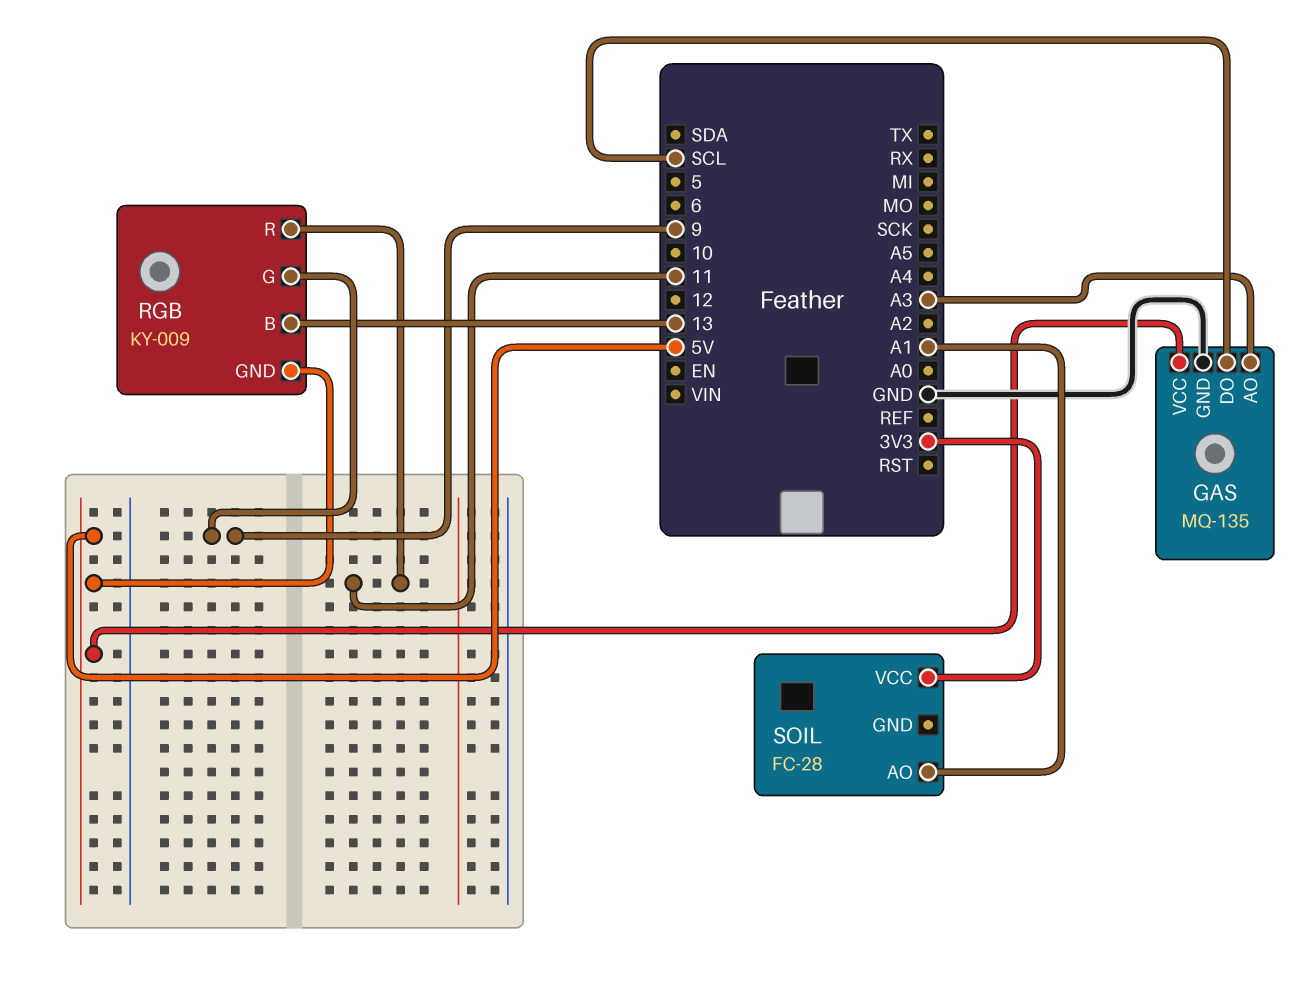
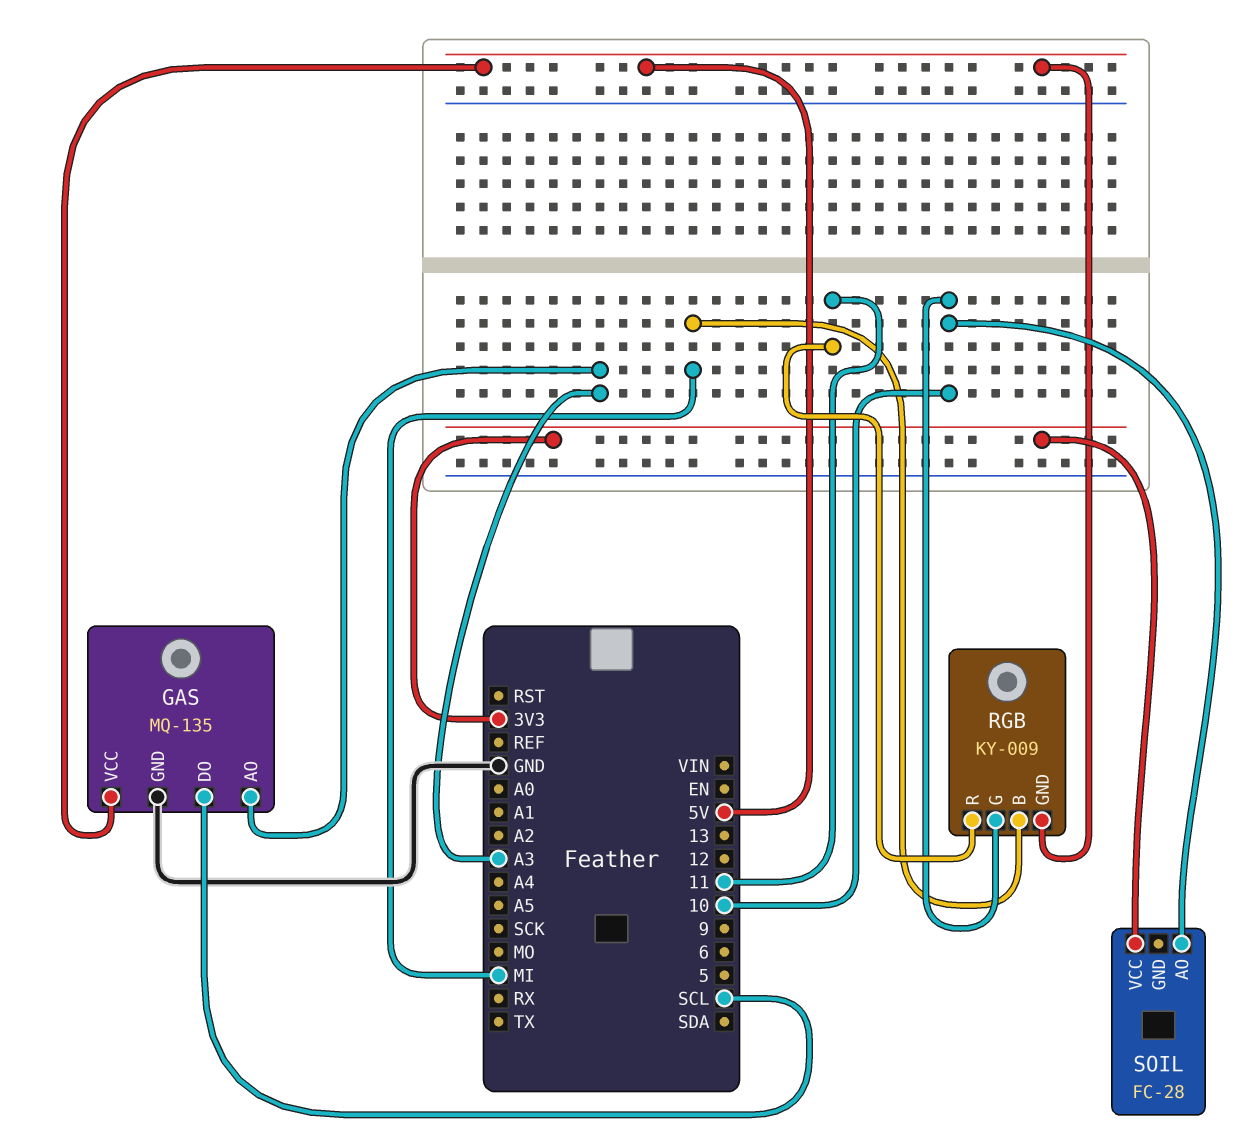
RGB pin B: 13 -> MI
RGB pin G: 9 -> 10
SOIL pin AO: A1 -> 10

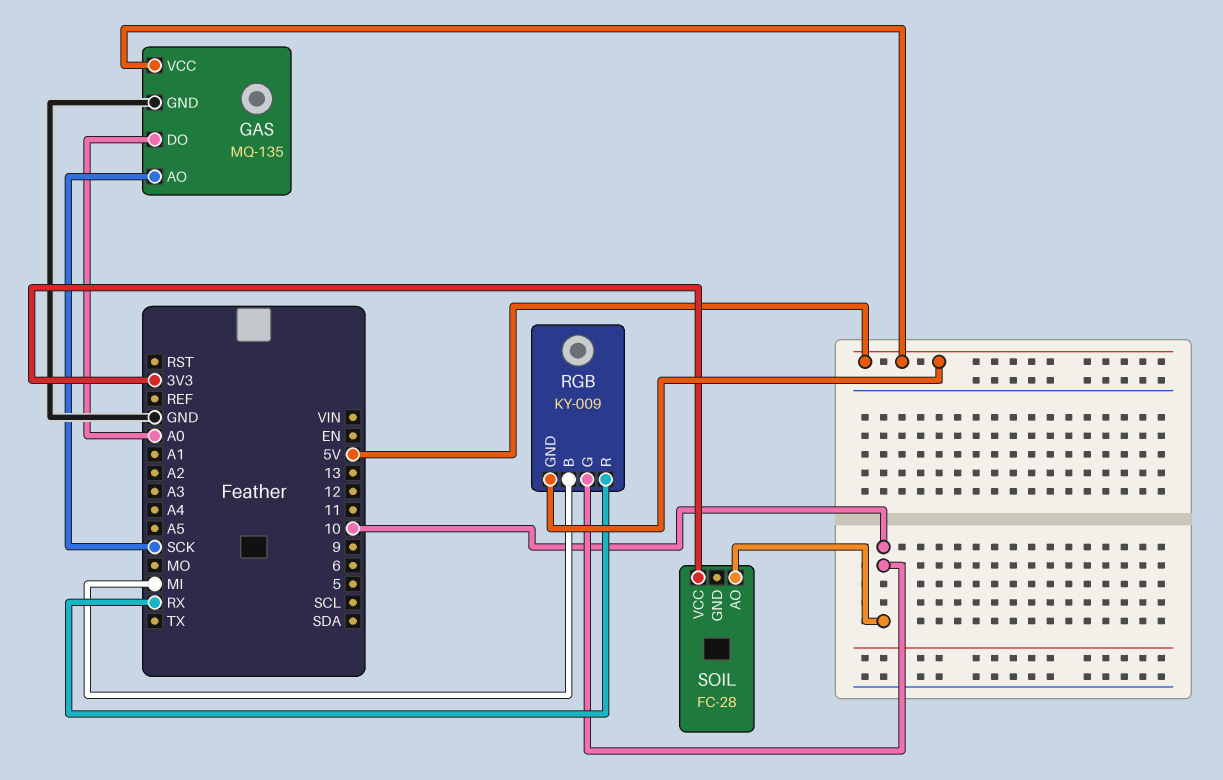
GAS pin AO: A3 -> SCK
GAS pin DO: SCL -> A0
RGB pin R: 11 -> RX

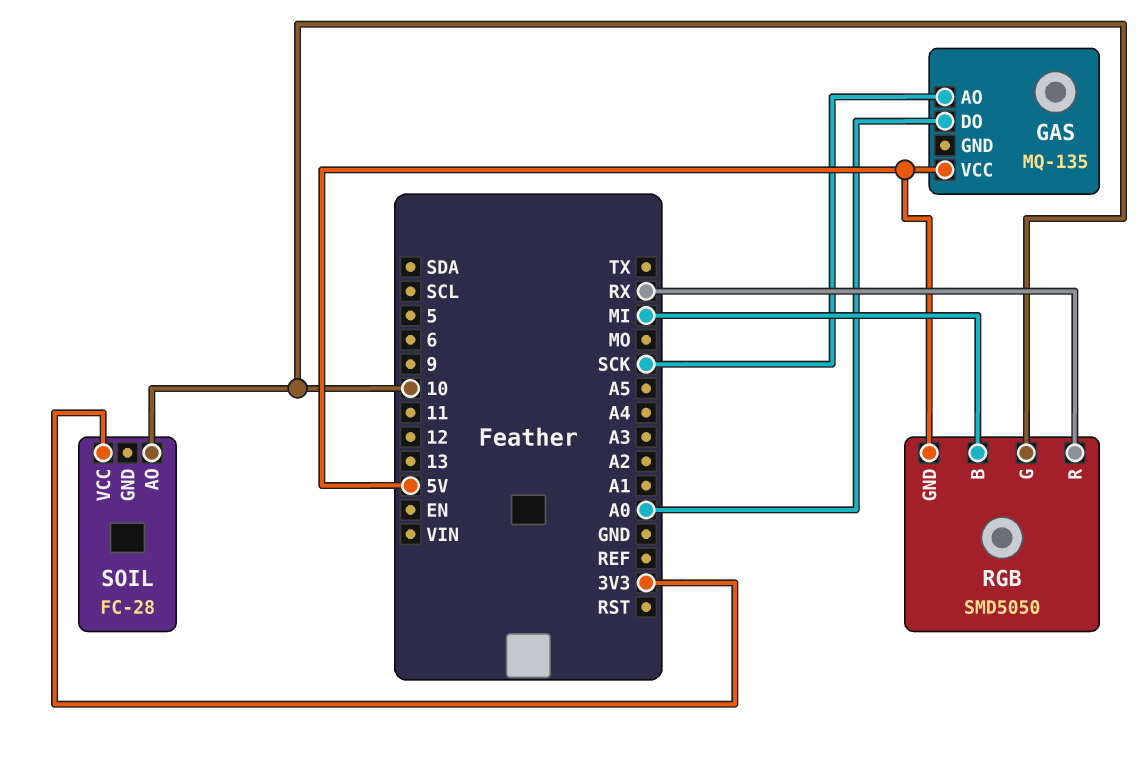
GAS pin GND: GND -> none
RGB: KY-009 -> SMD5050

